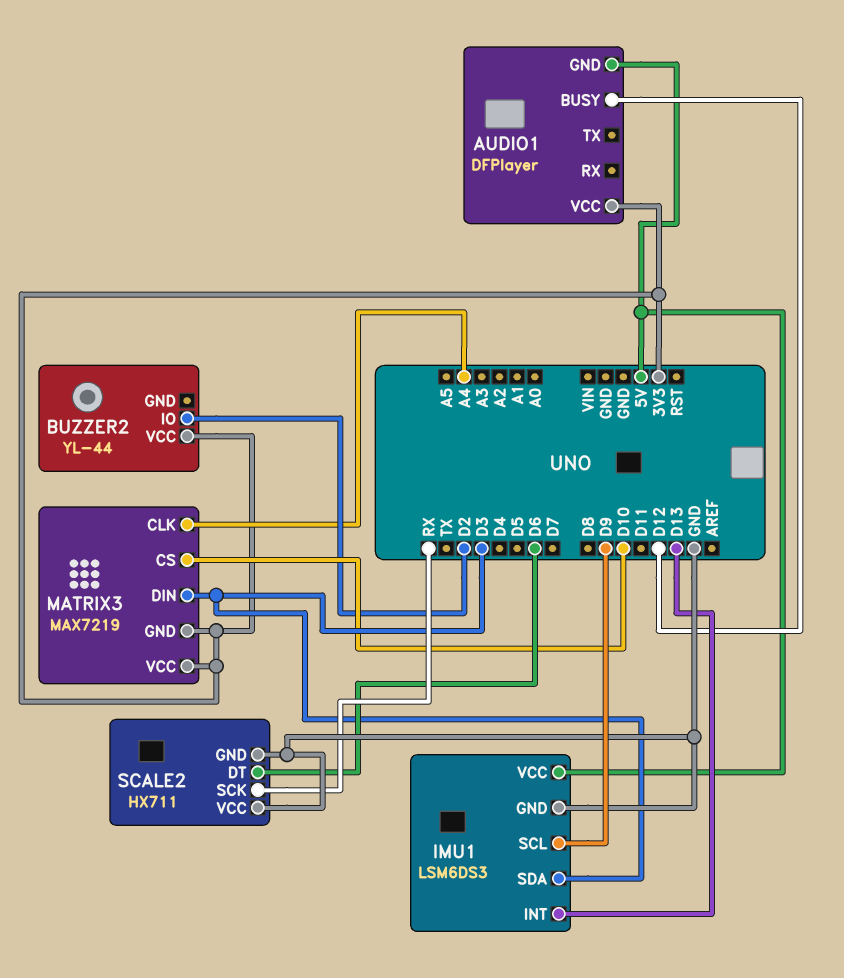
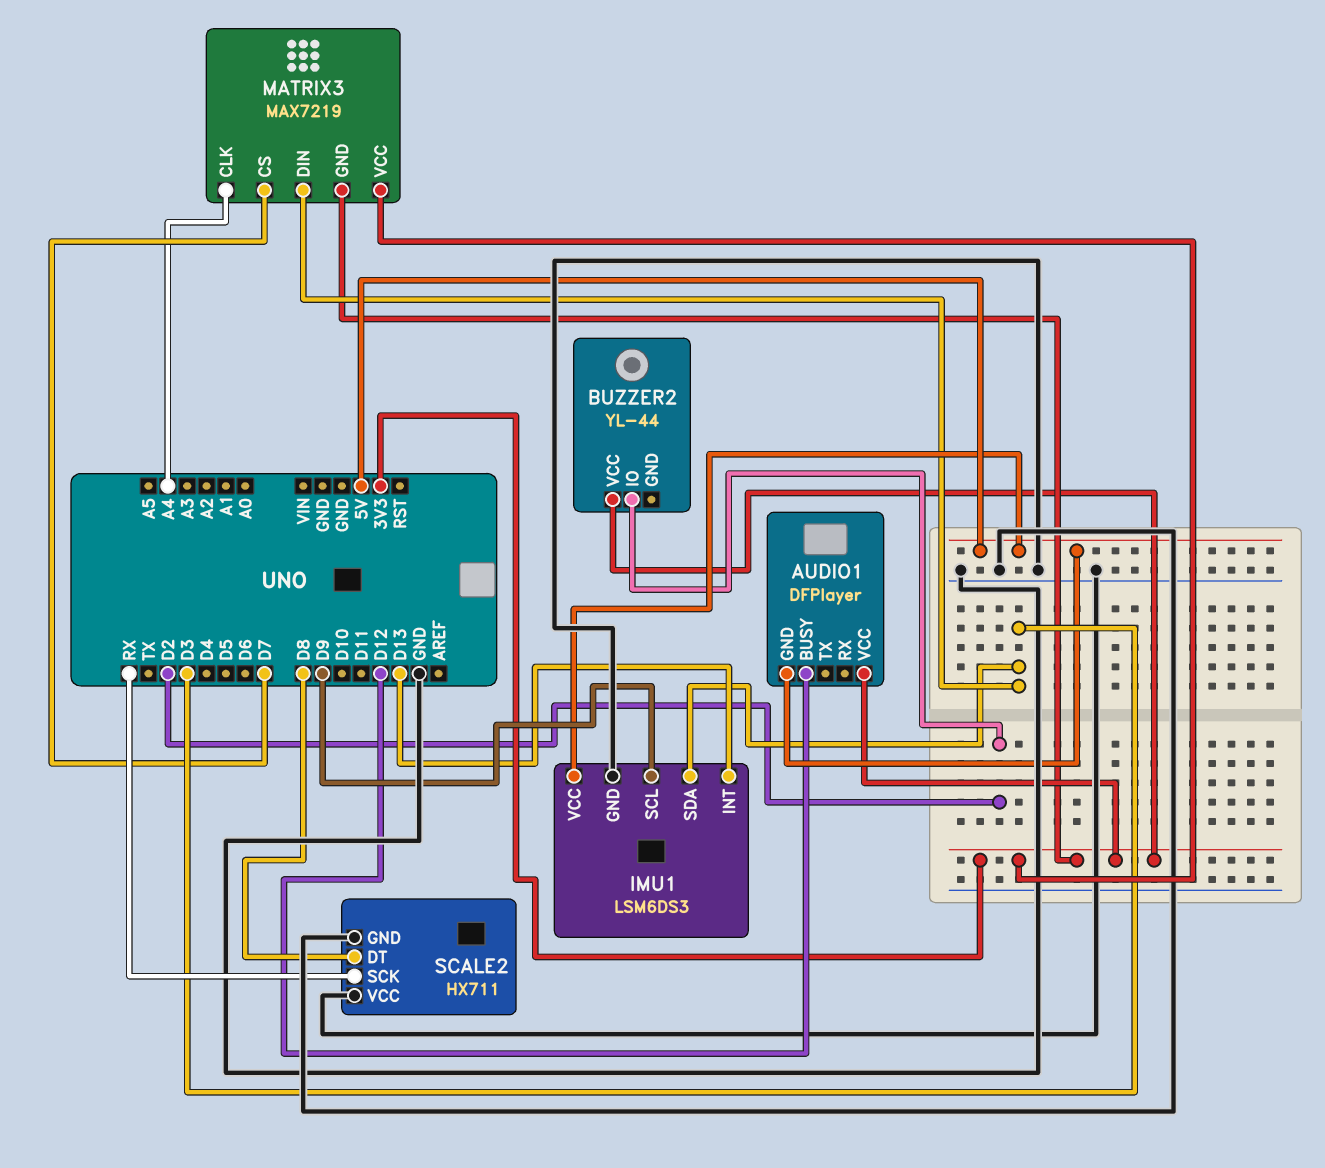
MATRIX3 pin CS: D10 -> D7
SCALE2 pin DT: D6 -> D8

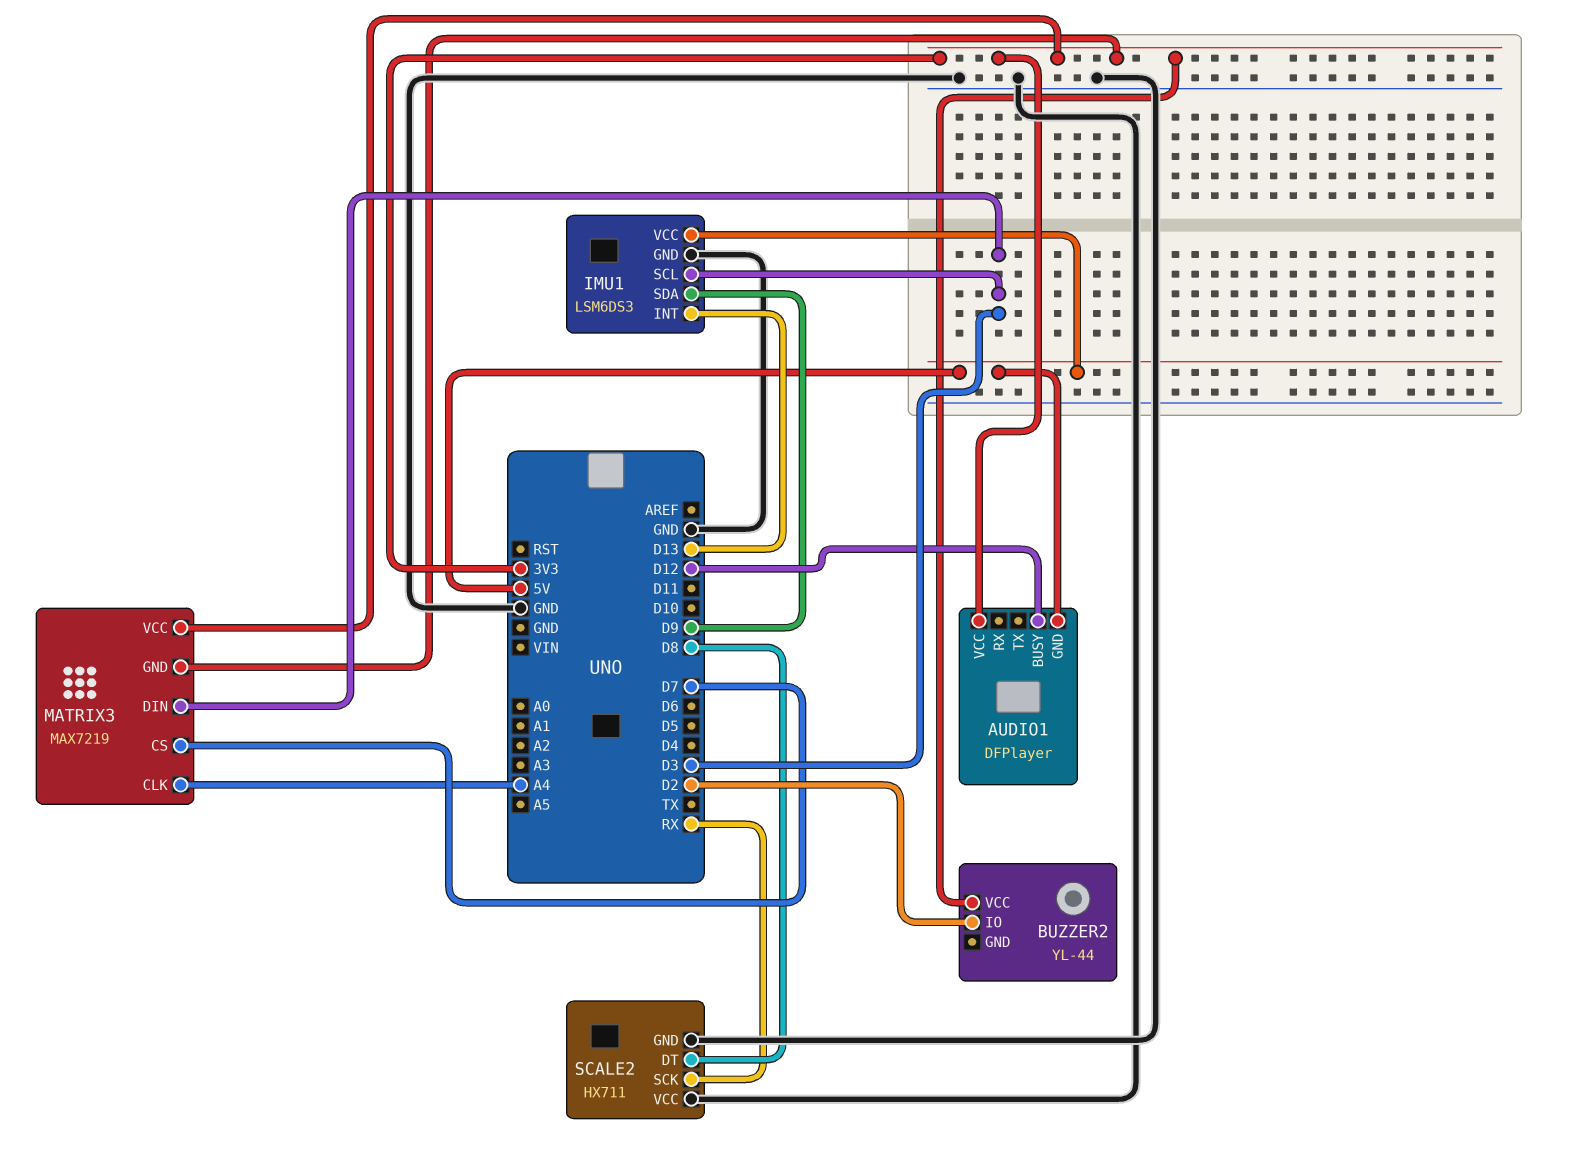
IMU1 pin SCL: D9 -> D3
IMU1 pin SDA: D3 -> D9

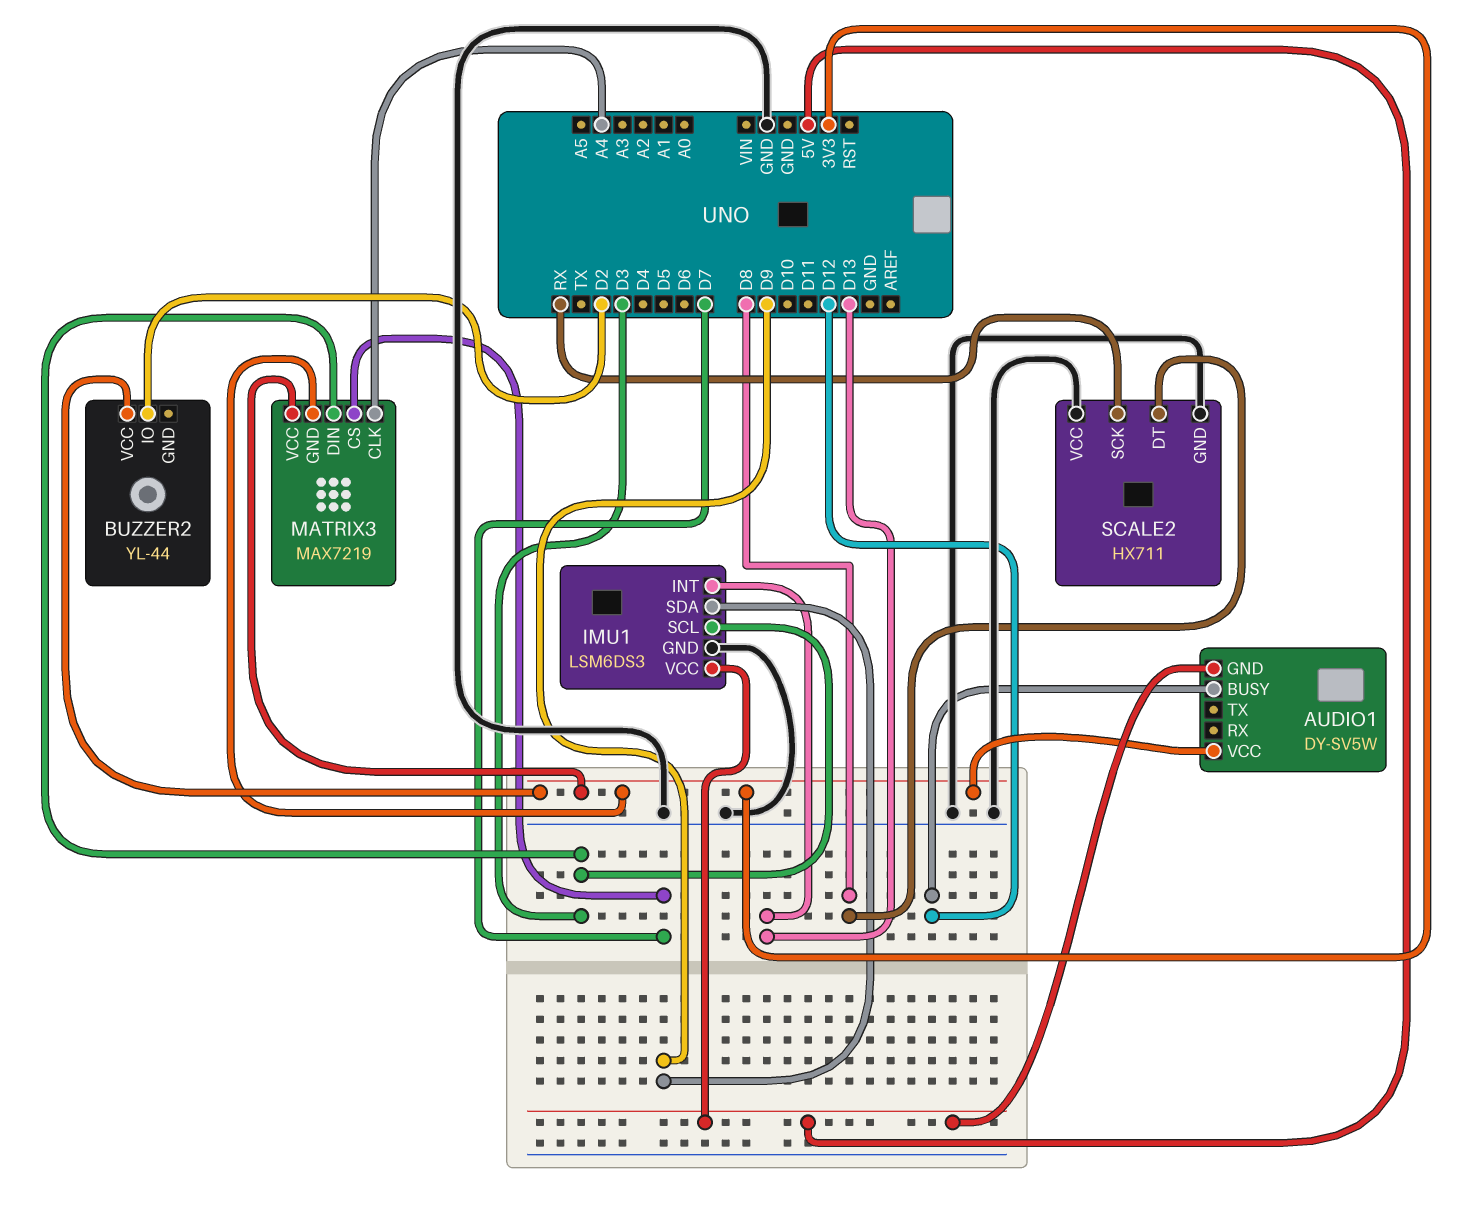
AUDIO1: DFPlayer -> DY-SV5W

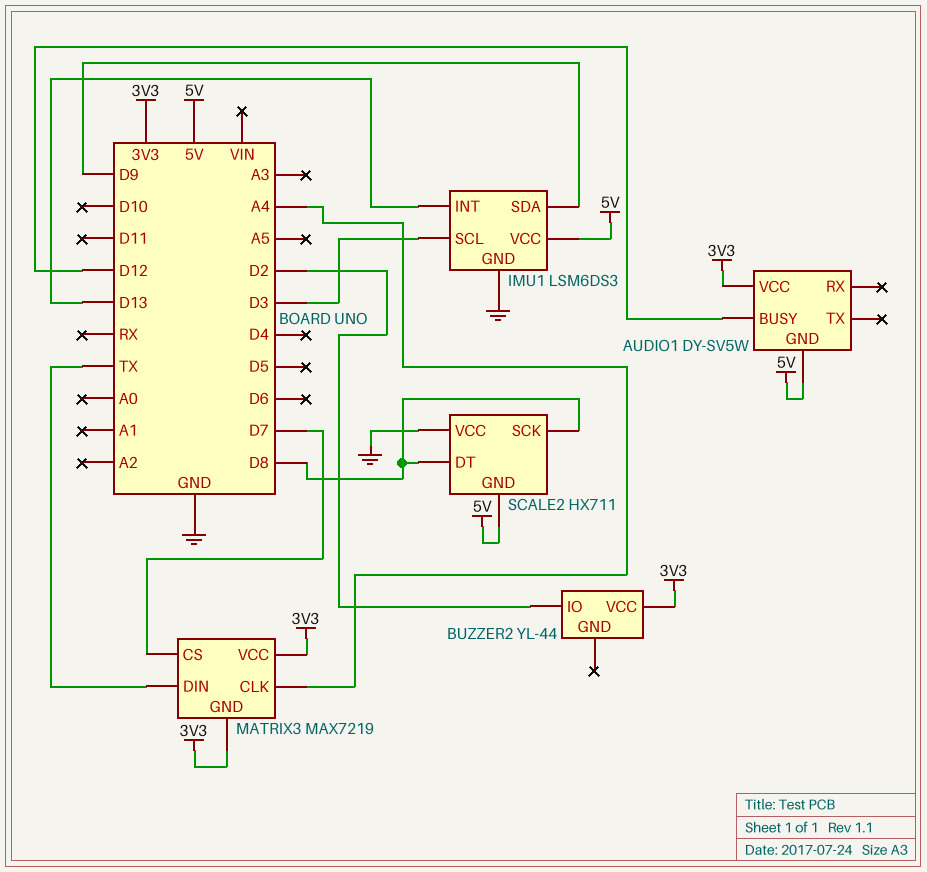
MATRIX3 pin DIN: D3 -> TX
SCALE2 pin GND: GND -> 5V
SCALE2 pin SCK: RX -> D8

